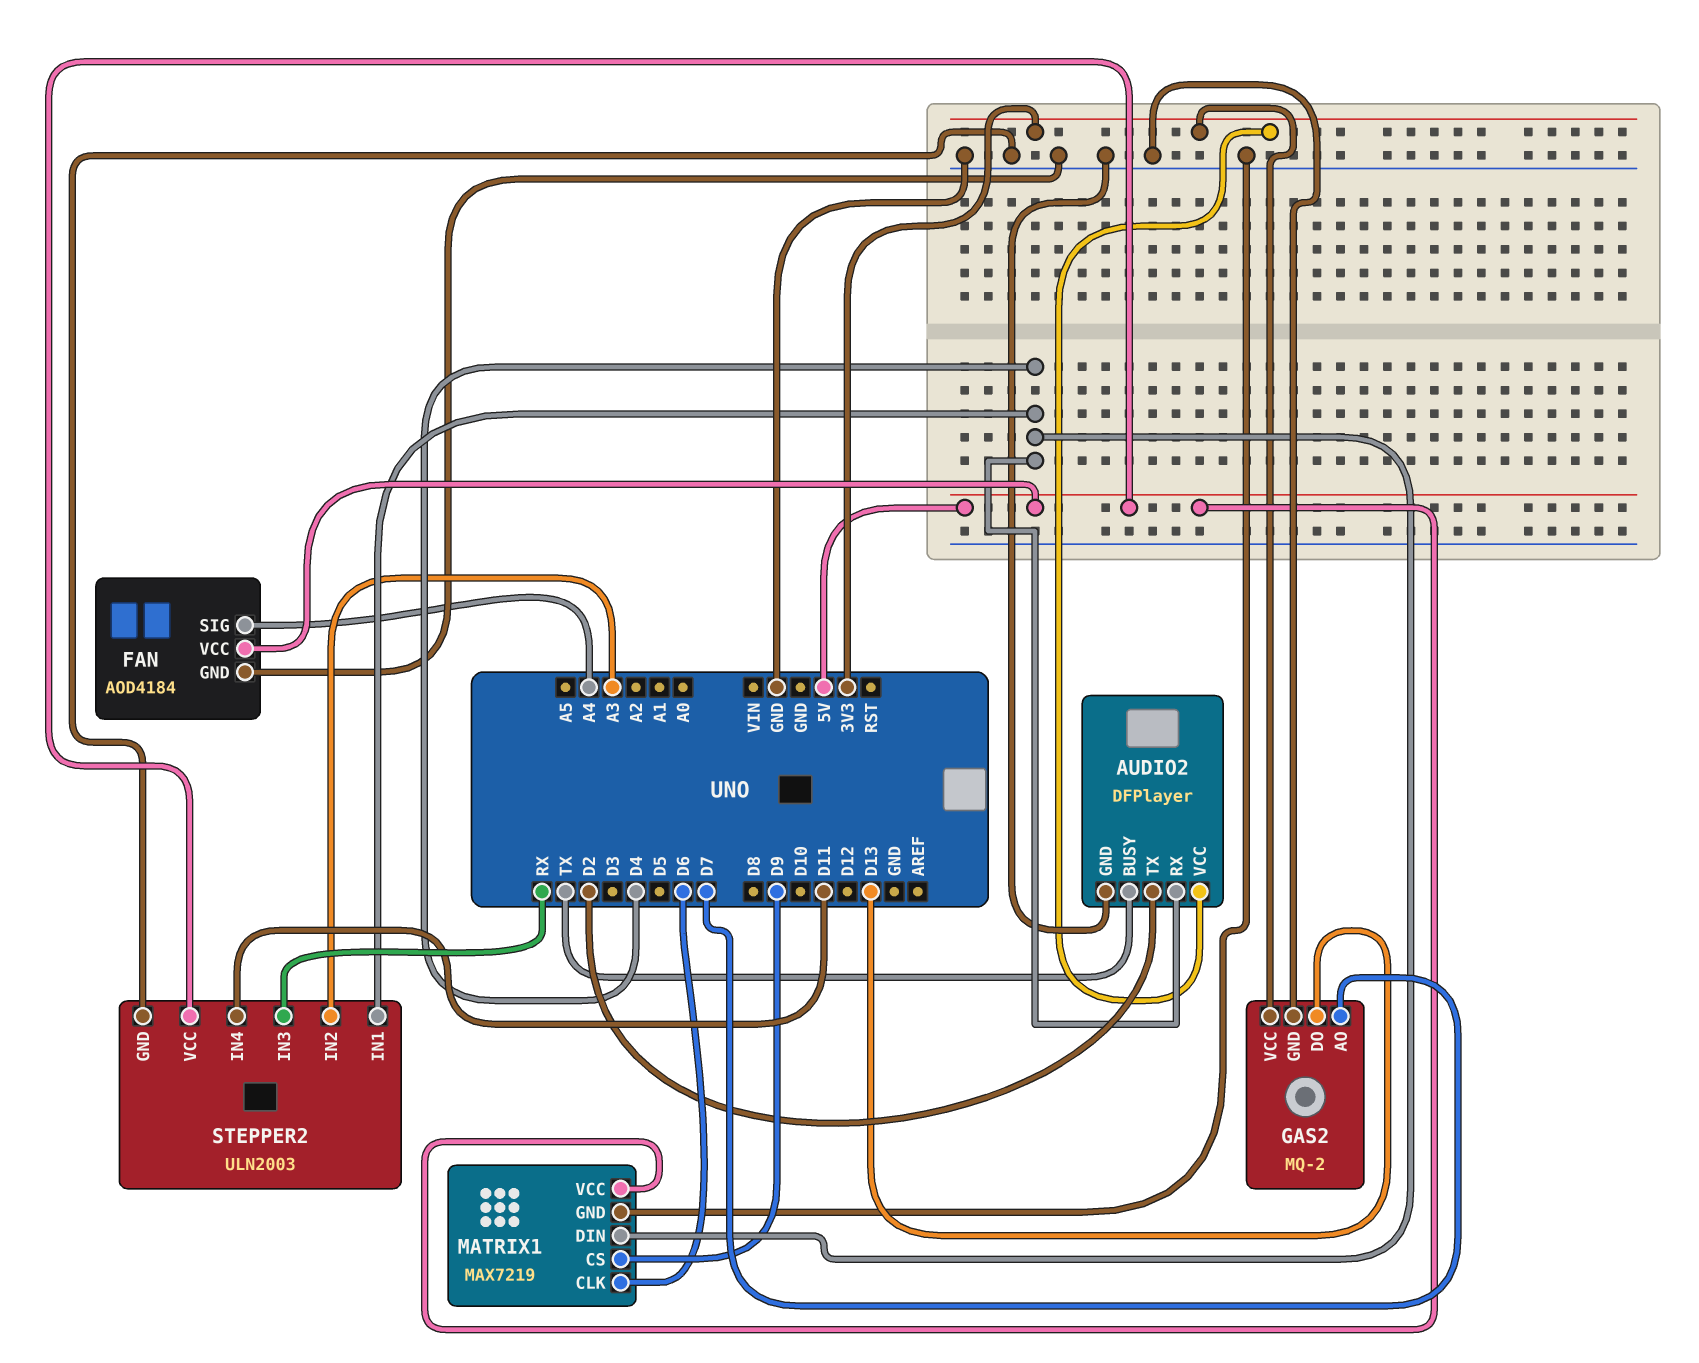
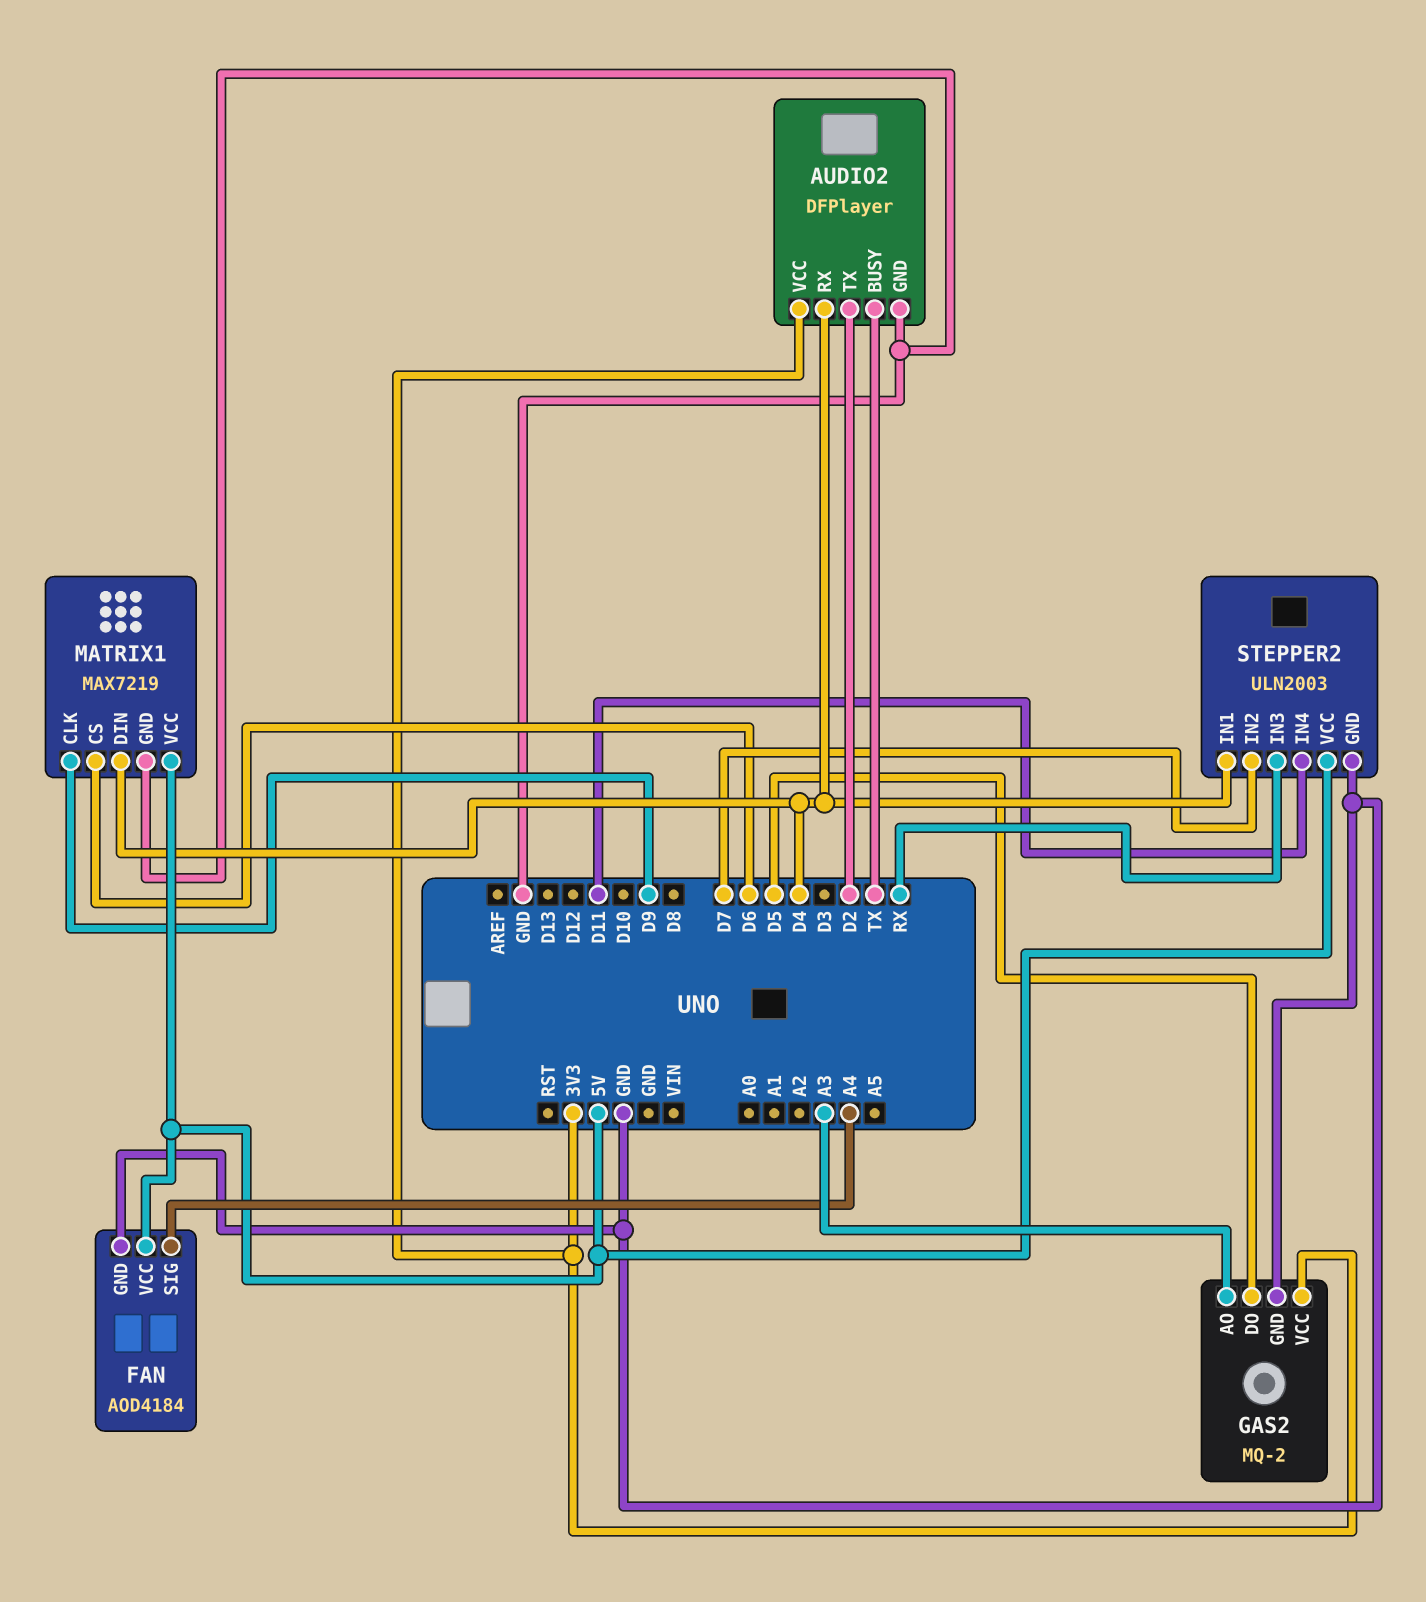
GAS2 pin AO: D7 -> A3
GAS2 pin DO: D13 -> D5
MATRIX1 pin CLK: D6 -> D9
MATRIX1 pin CS: D9 -> D6
STEPPER2 pin IN2: A3 -> D7

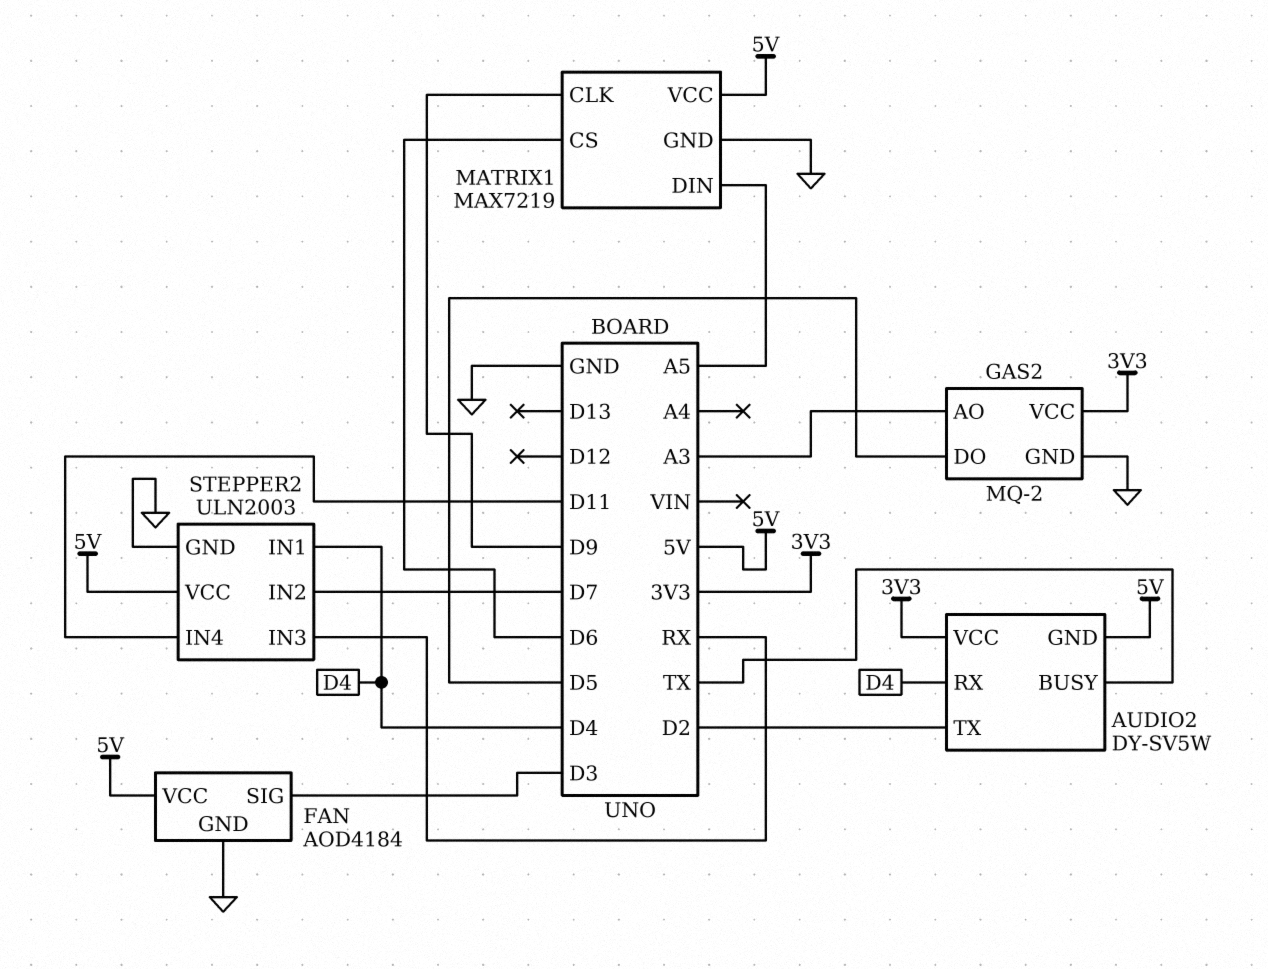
AUDIO2: DFPlayer -> DY-SV5W
AUDIO2 pin GND: GND -> 5V
FAN pin SIG: A4 -> D3
MATRIX1 pin DIN: D4 -> A5

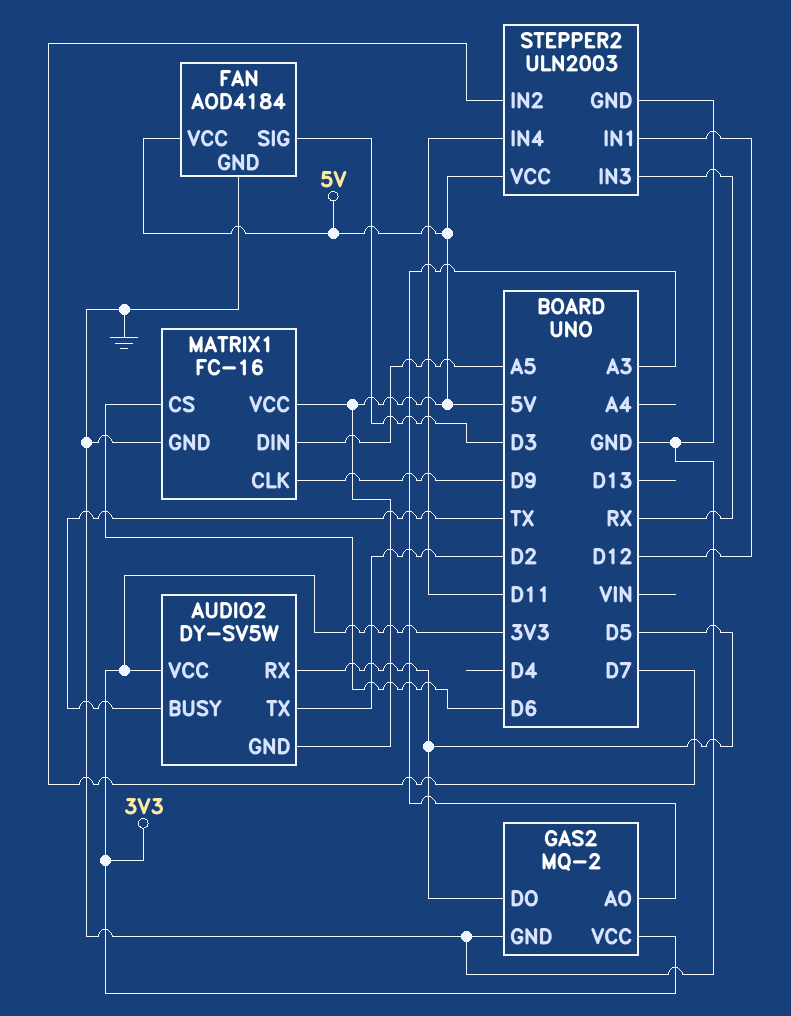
AUDIO2 pin RX: D4 -> D5
MATRIX1: MAX7219 -> FC-16
STEPPER2 pin IN1: D4 -> D12

